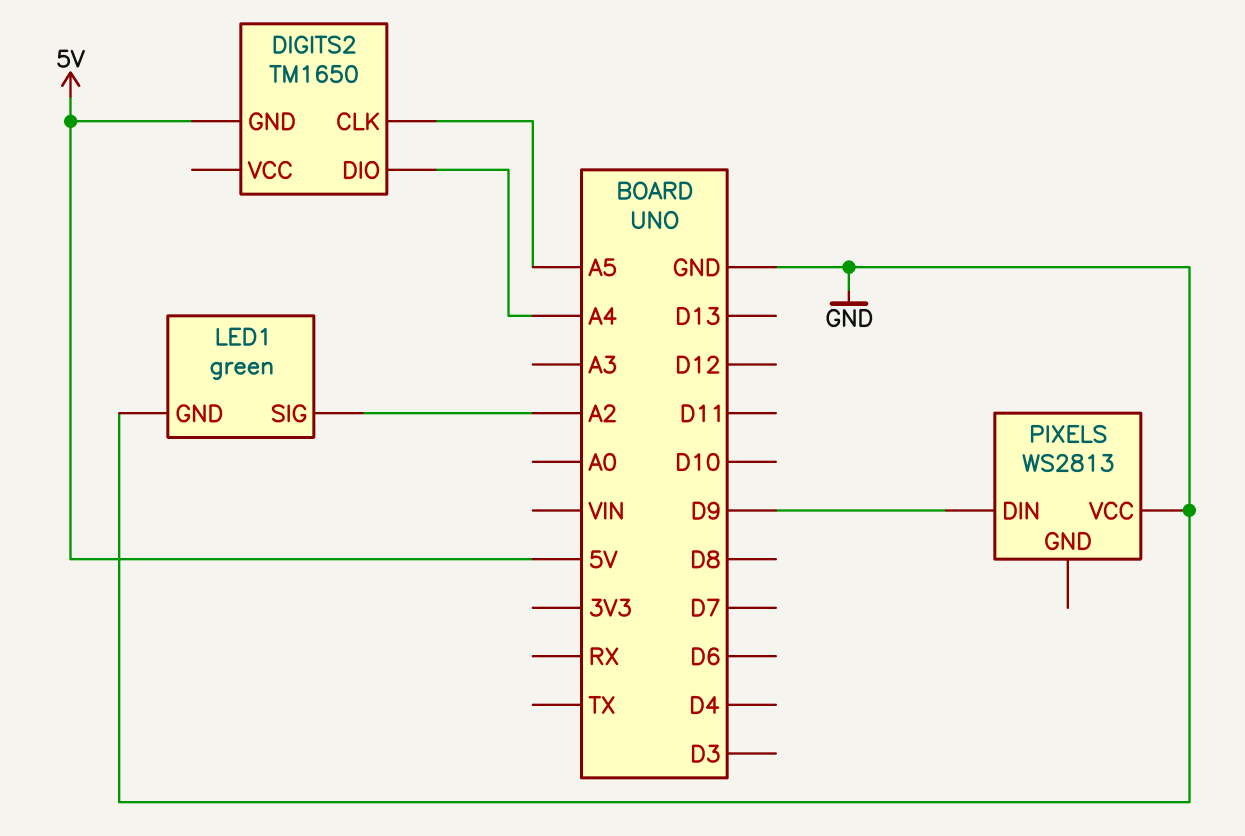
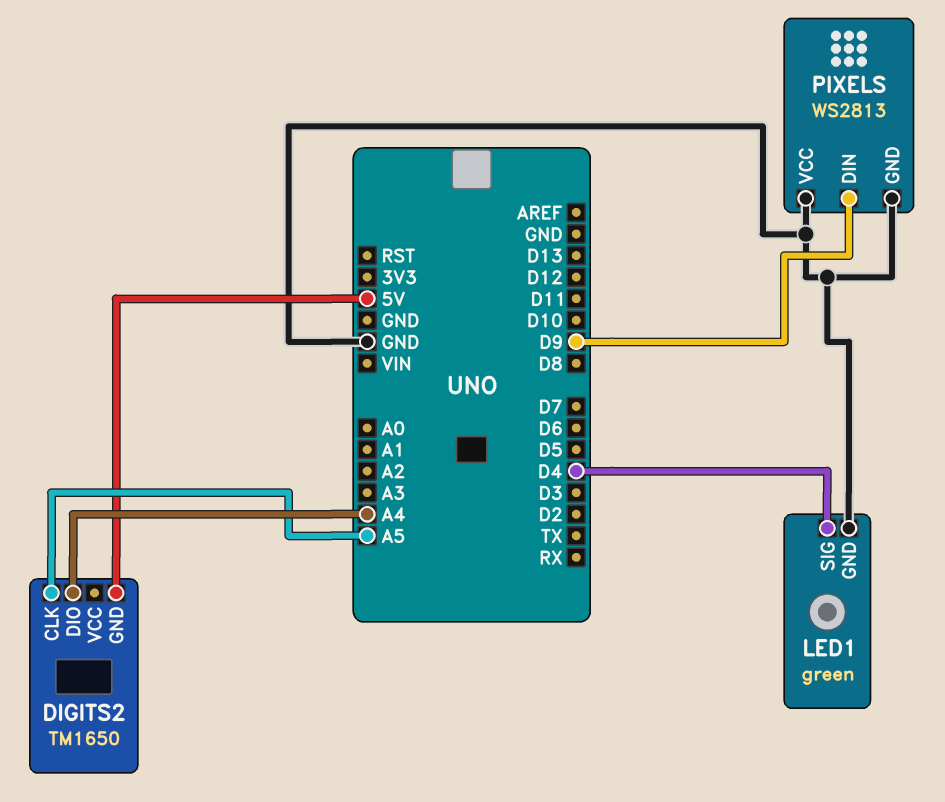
LED1 pin SIG: A2 -> D4
PIXELS pin GND: none -> GND

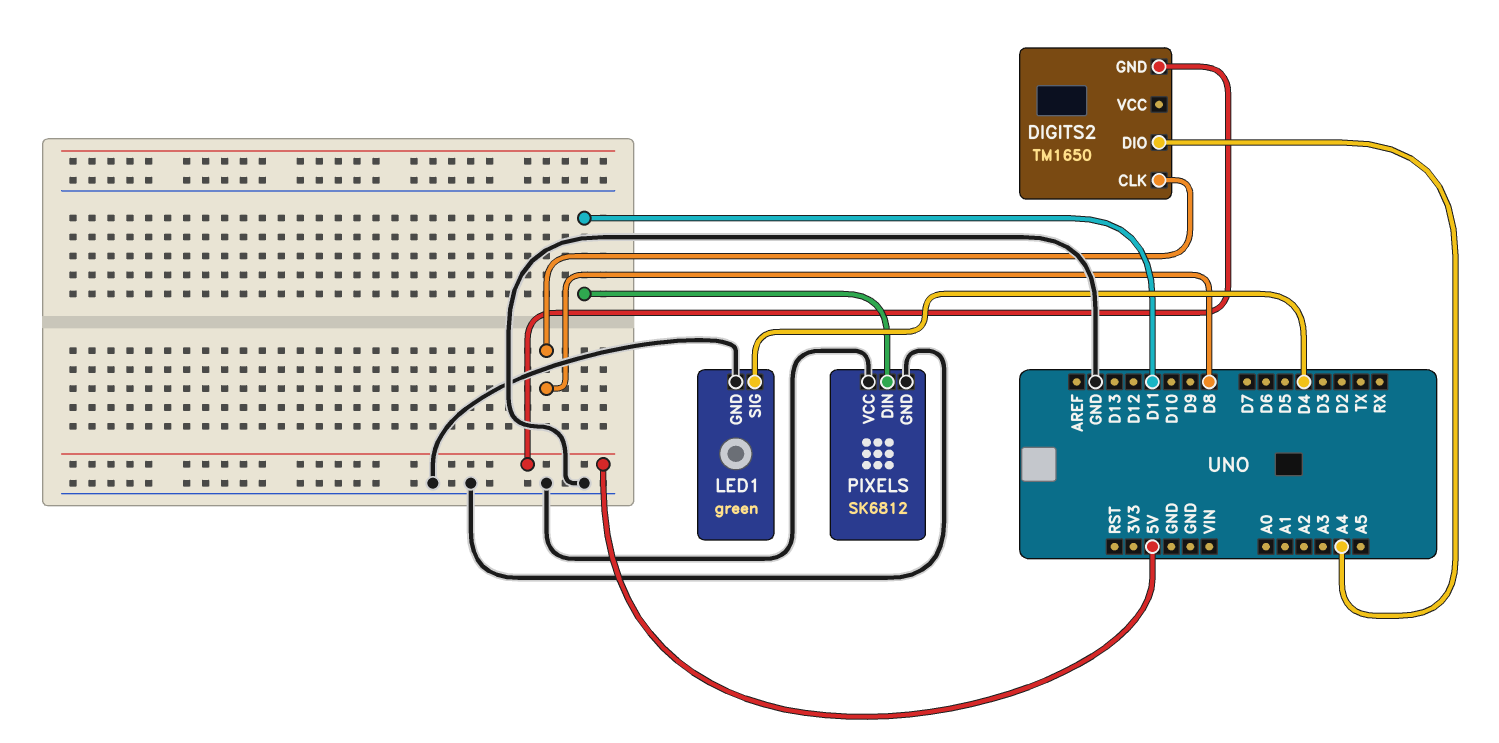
DIGITS2 pin CLK: A5 -> D8
PIXELS: WS2813 -> SK6812
PIXELS pin DIN: D9 -> D11

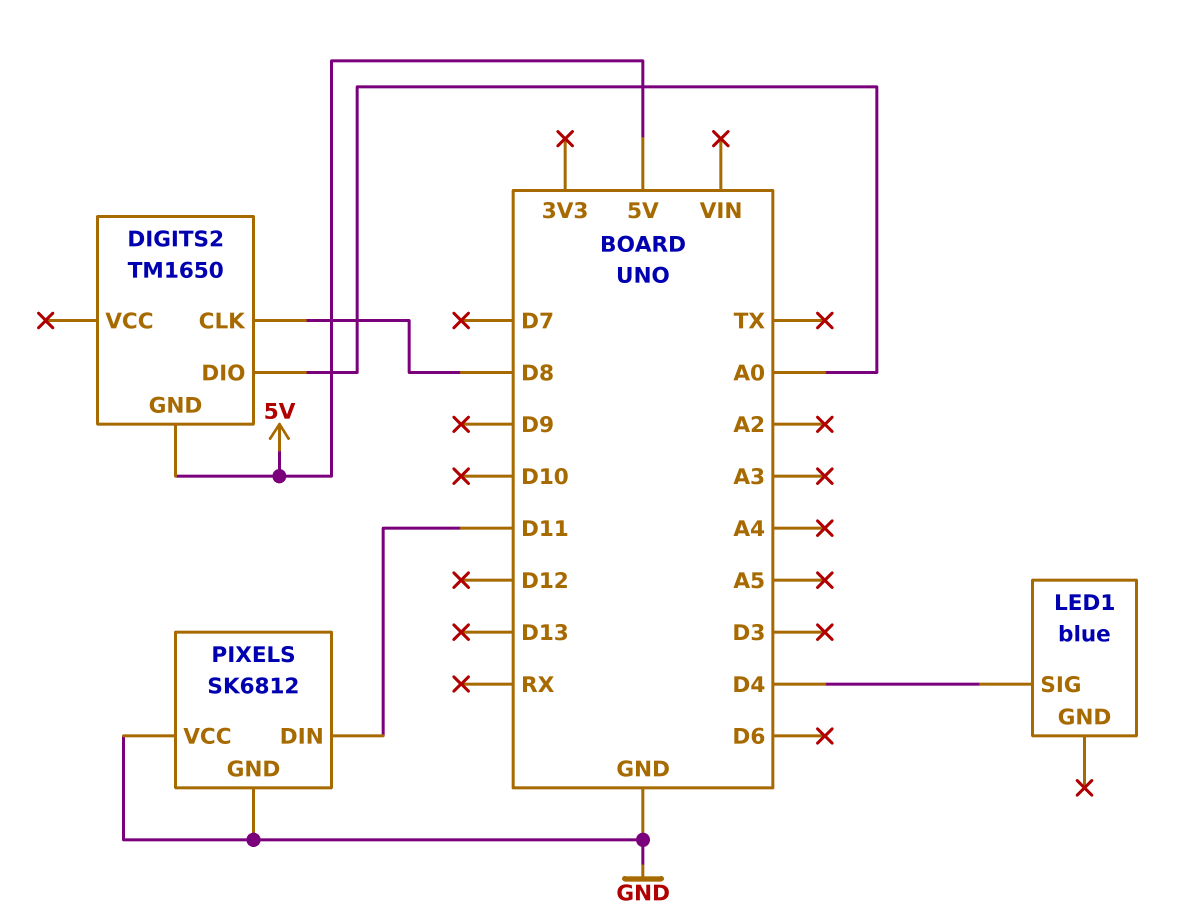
DIGITS2 pin DIO: A4 -> A0
LED1: green -> blue
LED1 pin GND: GND -> none

